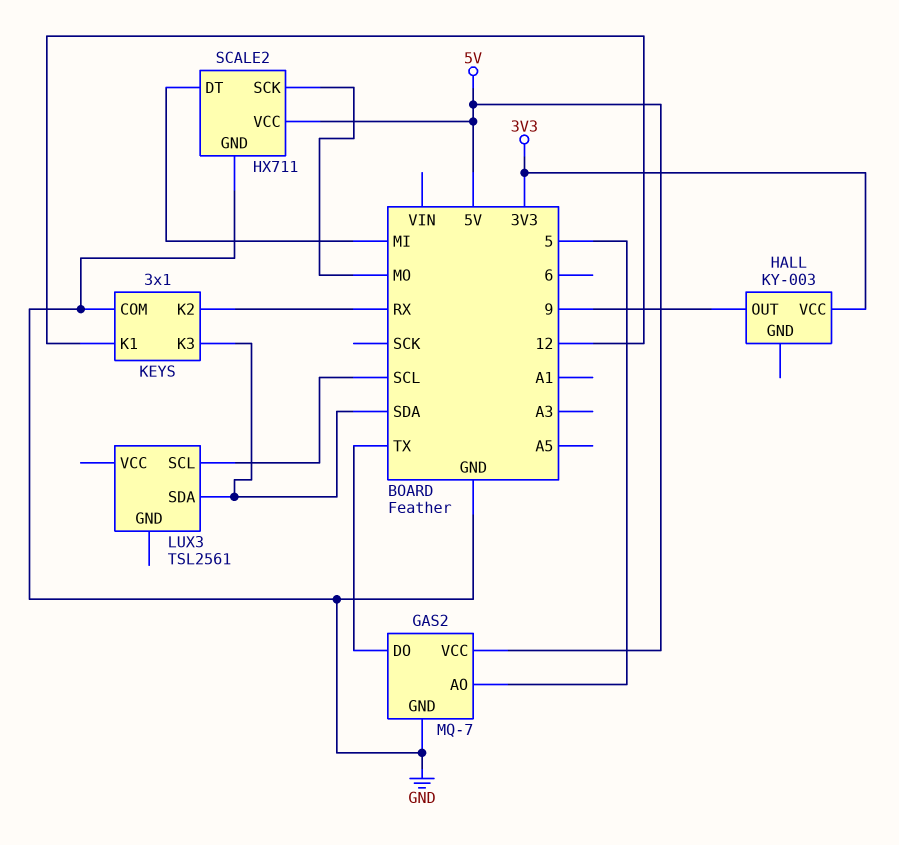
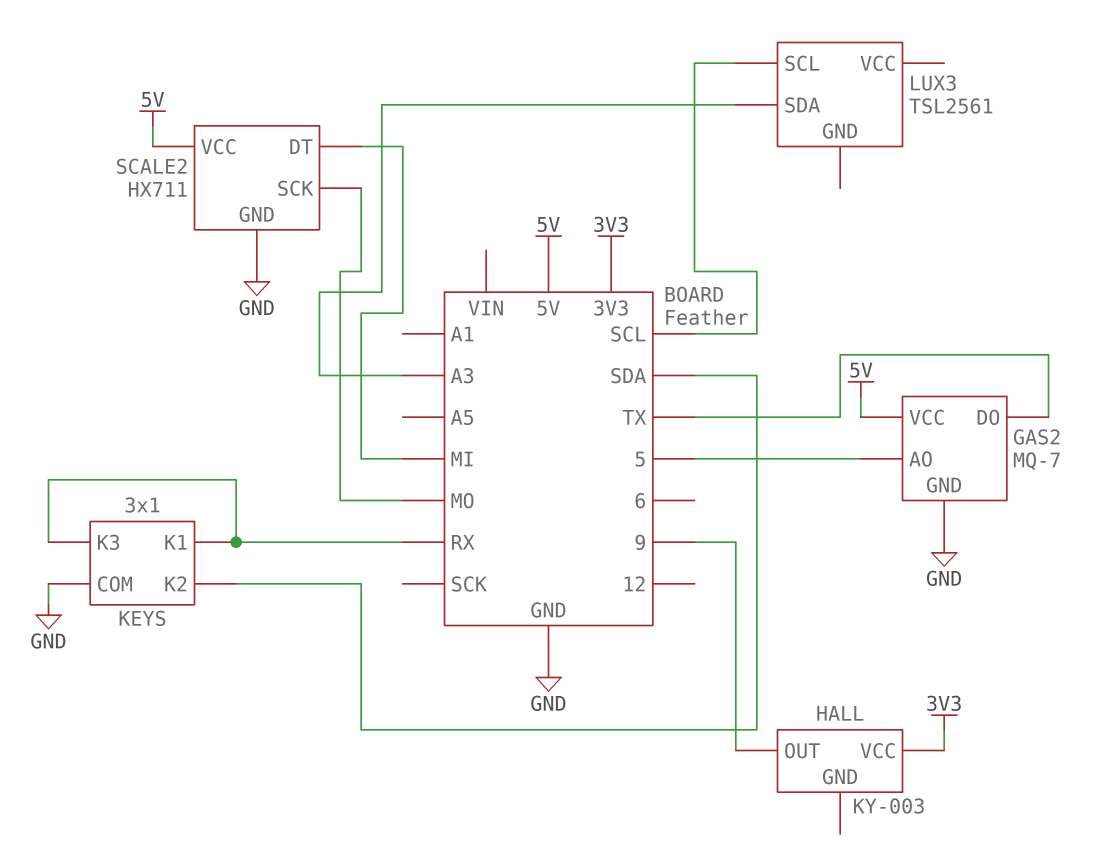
KEYS pin K1: 12 -> RX
KEYS pin K2: RX -> SDA
KEYS pin K3: SDA -> RX
LUX3 pin SDA: SDA -> A3

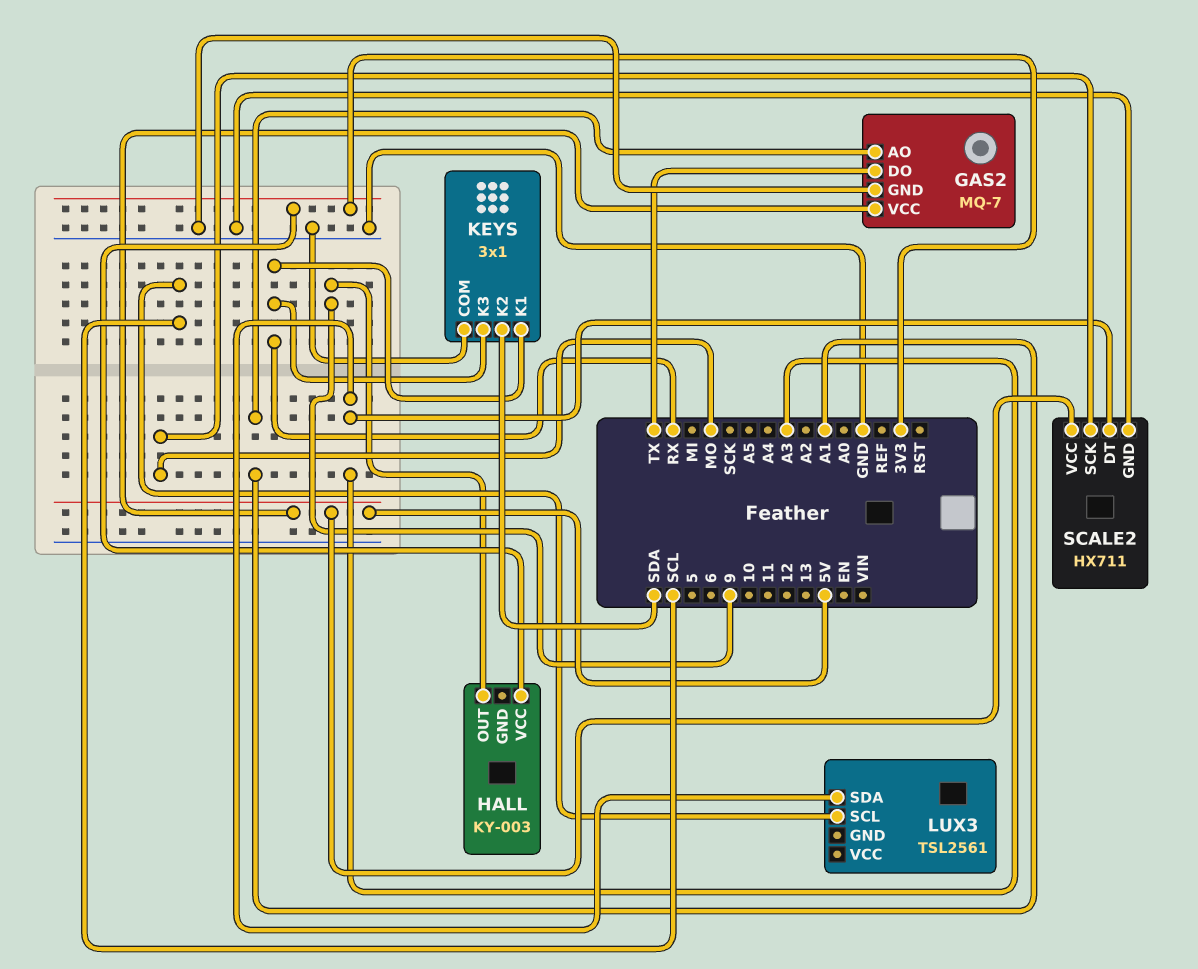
GAS2 pin AO: 5 -> A1
SCALE2 pin DT: MI -> A3

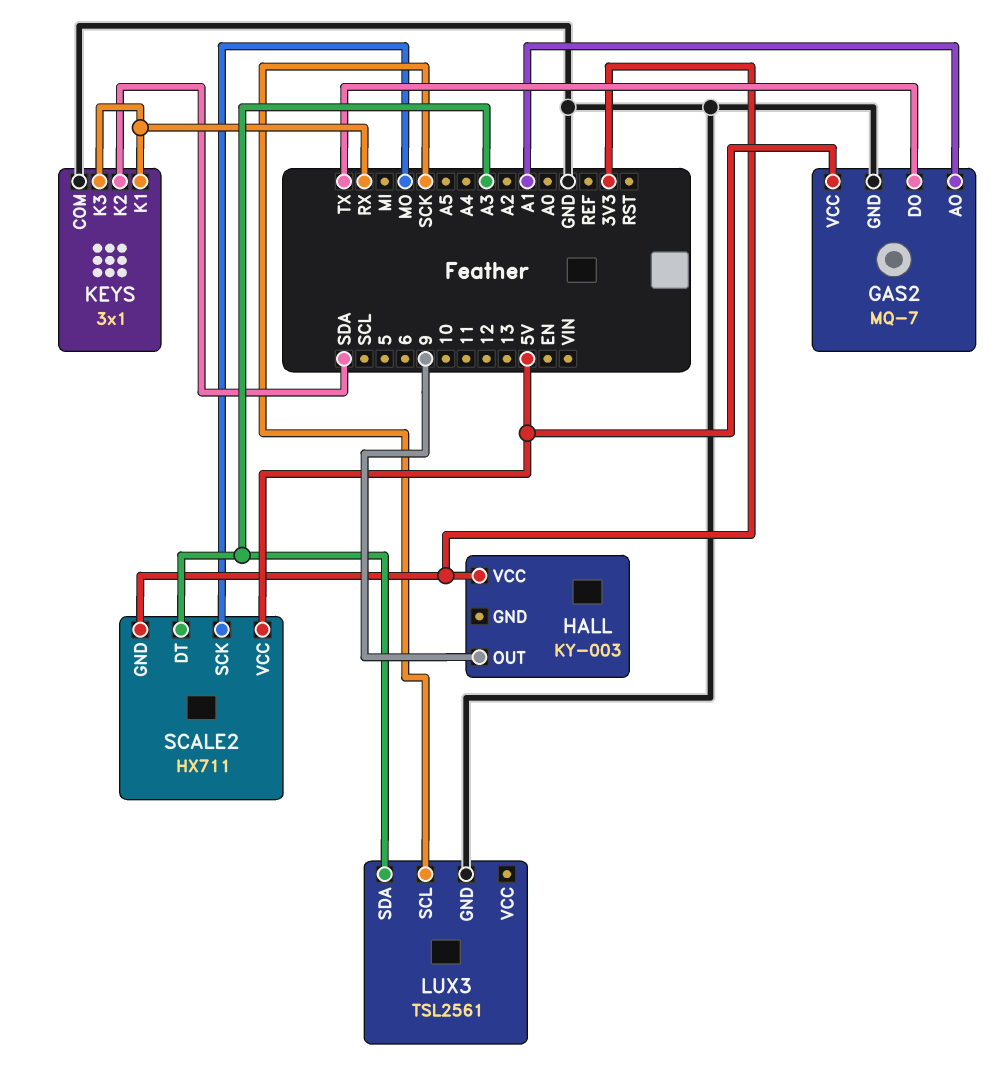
LUX3 pin GND: none -> GND
LUX3 pin SCL: SCL -> SCK
SCALE2 pin GND: GND -> 3V3

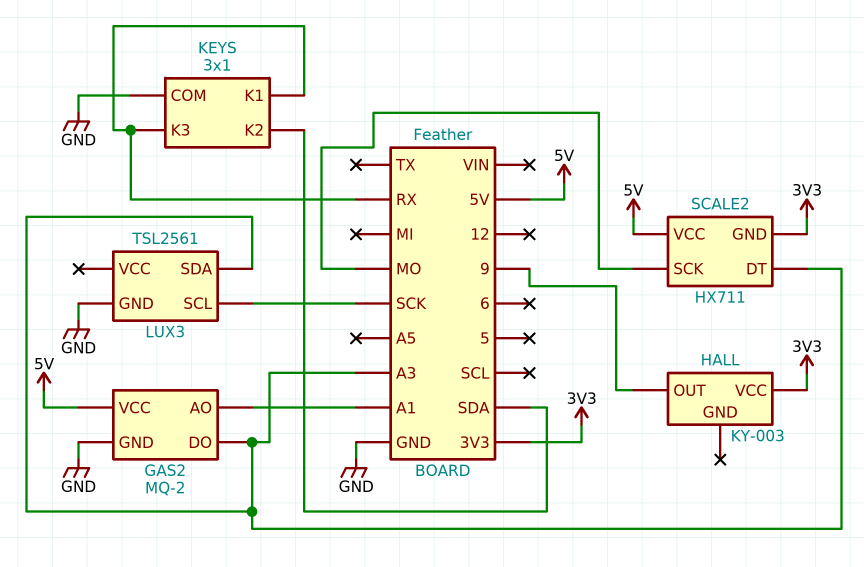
GAS2: MQ-7 -> MQ-2
GAS2 pin DO: TX -> A3

